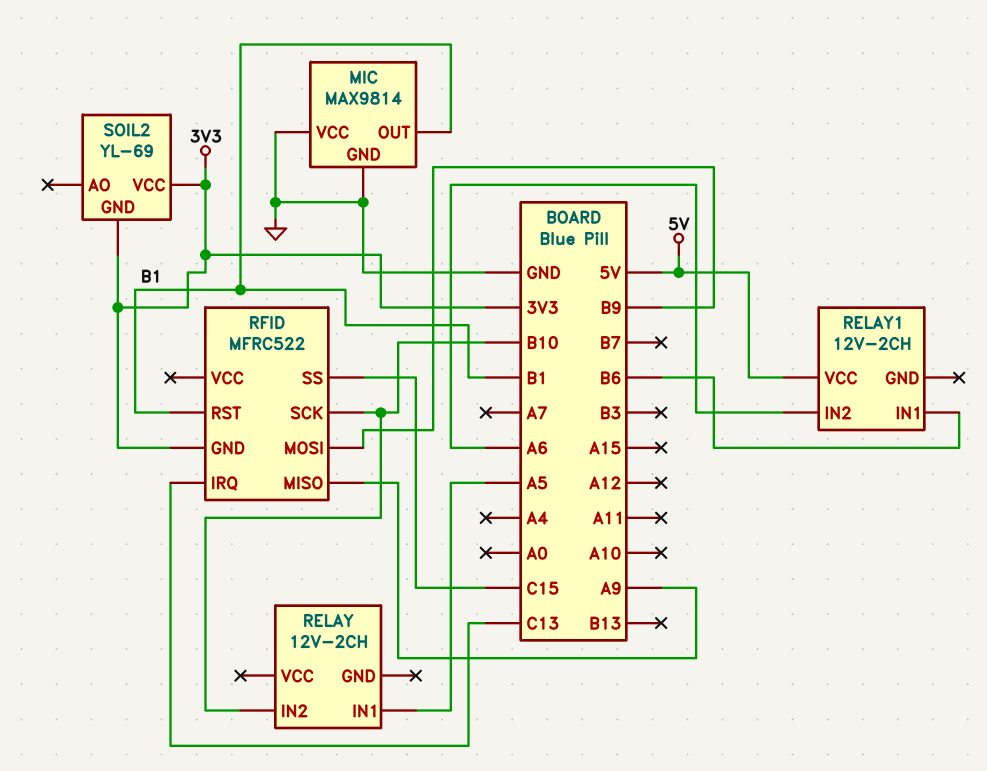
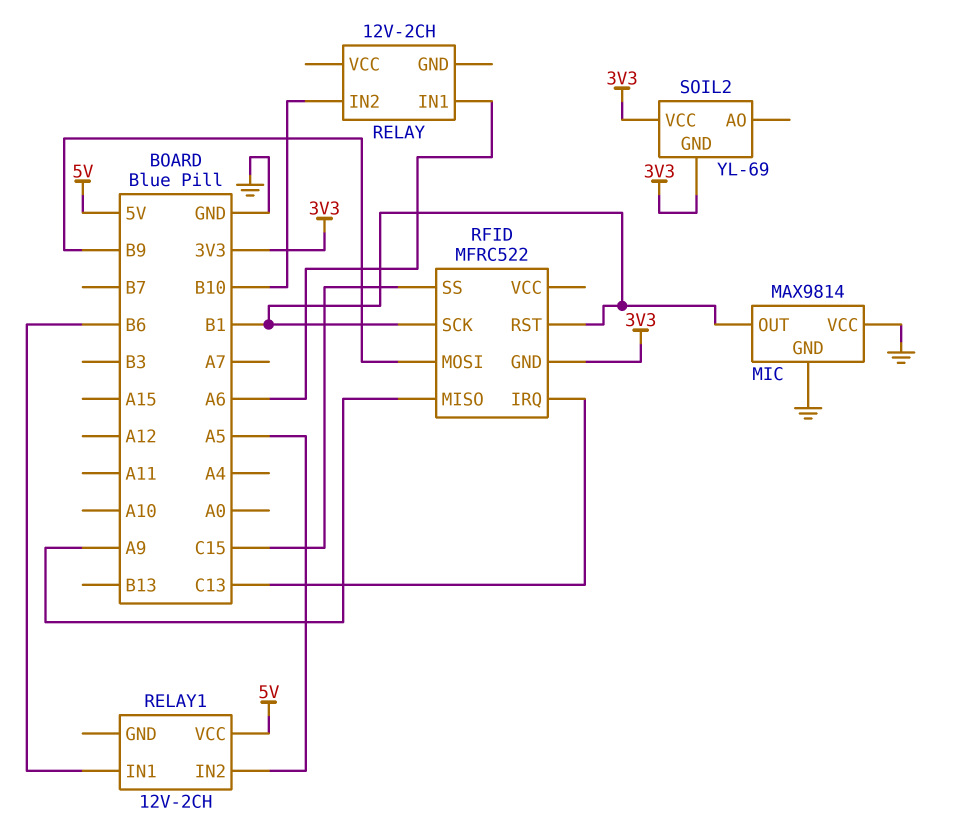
RELAY pin IN1: A5 -> A6
RELAY1 pin IN2: A6 -> A5
RFID pin SCK: B10 -> B1

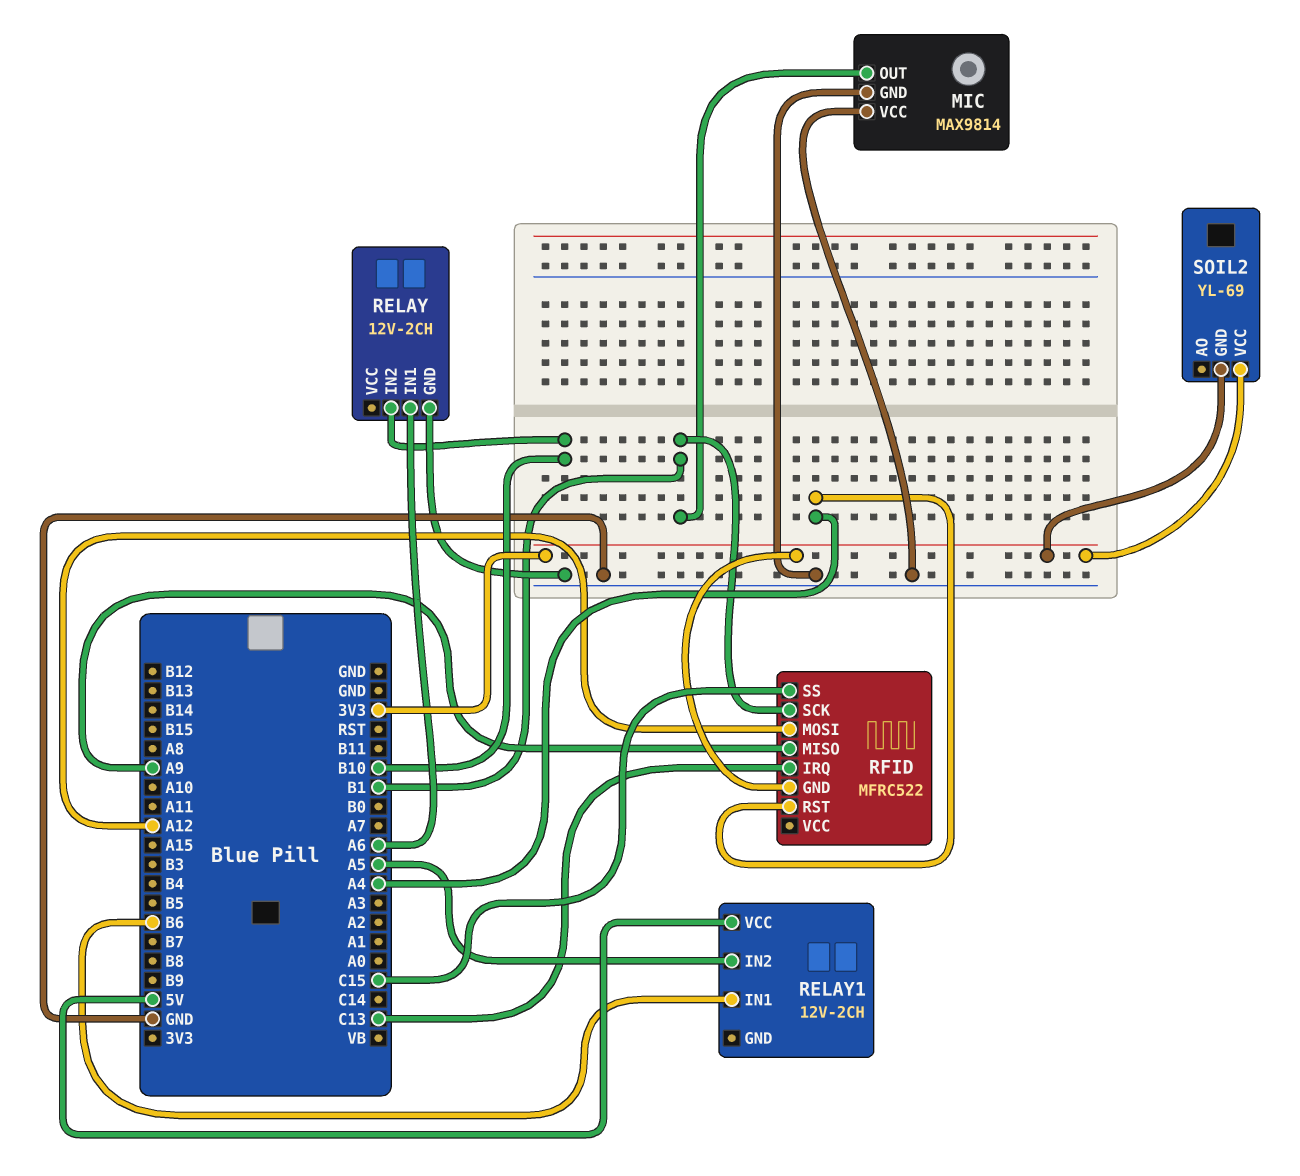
RELAY pin GND: none -> GND
RFID pin MOSI: B9 -> A12
RFID pin RST: B1 -> A4

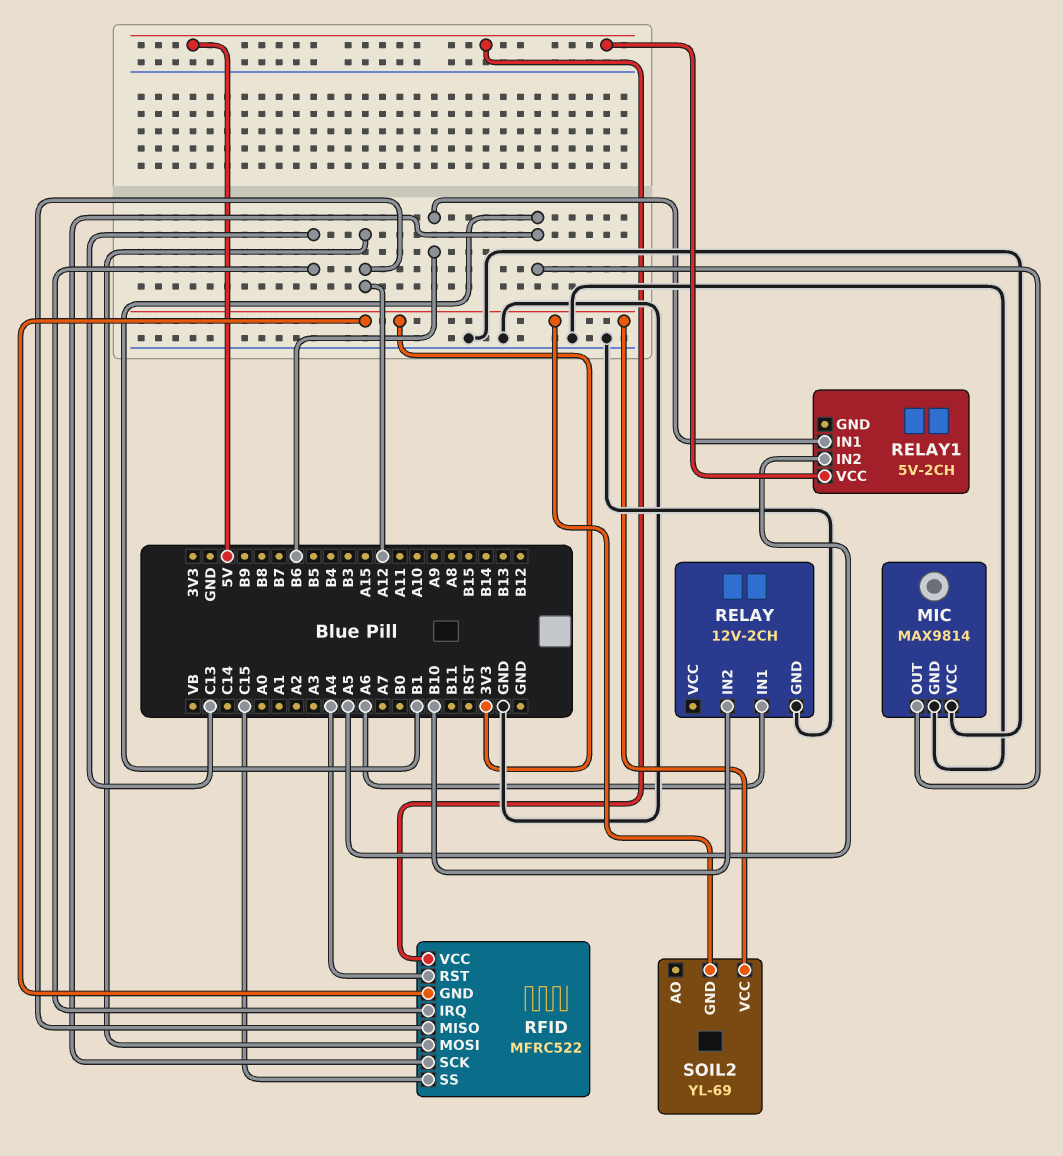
RELAY1: 12V-2CH -> 5V-2CH
RFID pin MISO: A9 -> A12
RFID pin VCC: none -> 5V

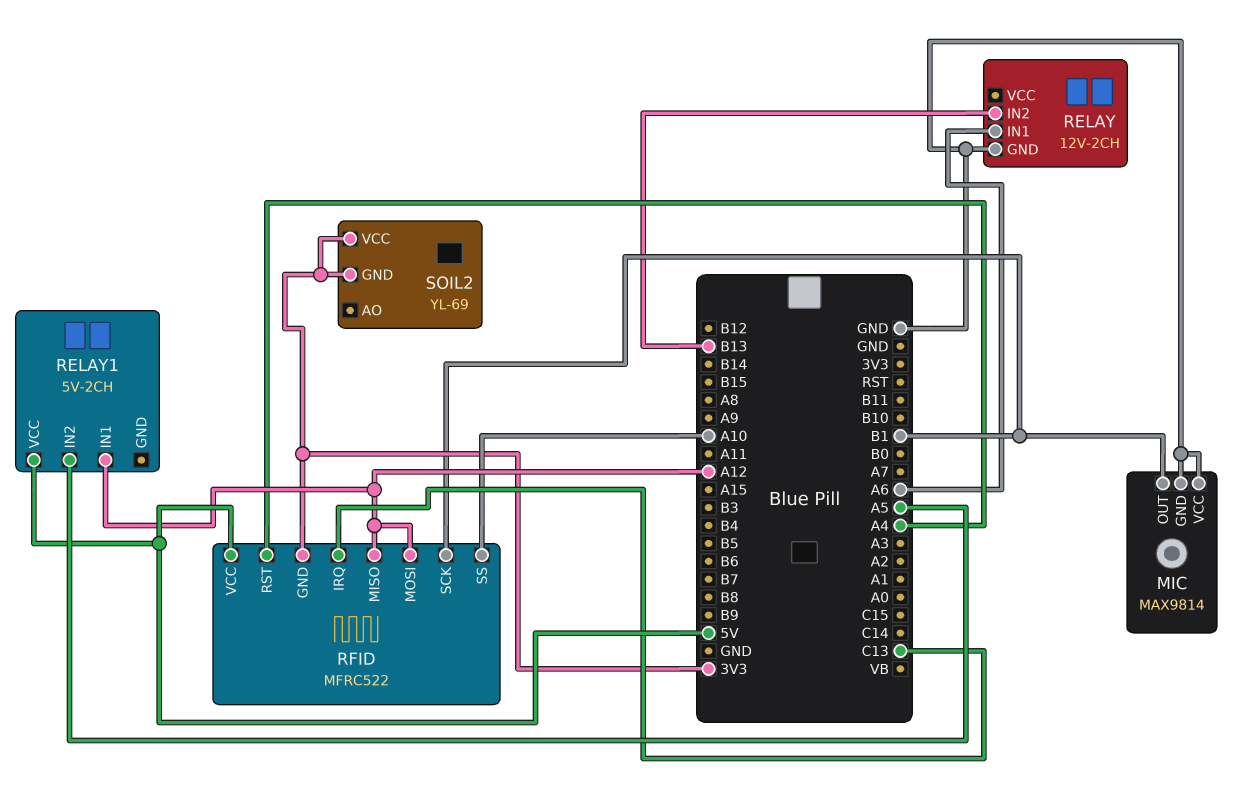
RELAY pin IN2: B10 -> B13
RELAY1 pin IN1: B6 -> A12
RFID pin SS: C15 -> A10

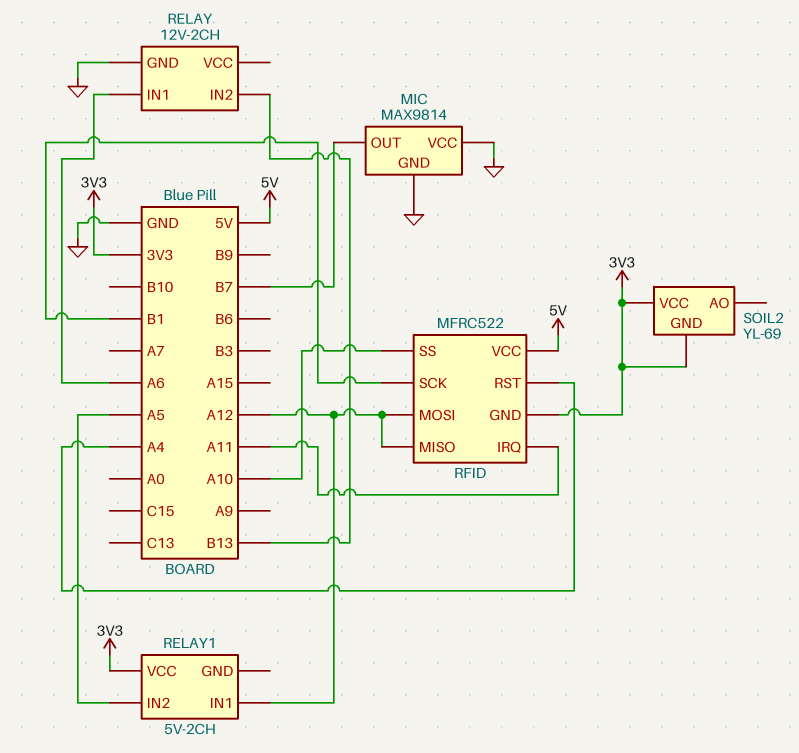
MIC pin OUT: B1 -> B7
RELAY1 pin VCC: 5V -> 3V3
RFID pin IRQ: C13 -> A11

